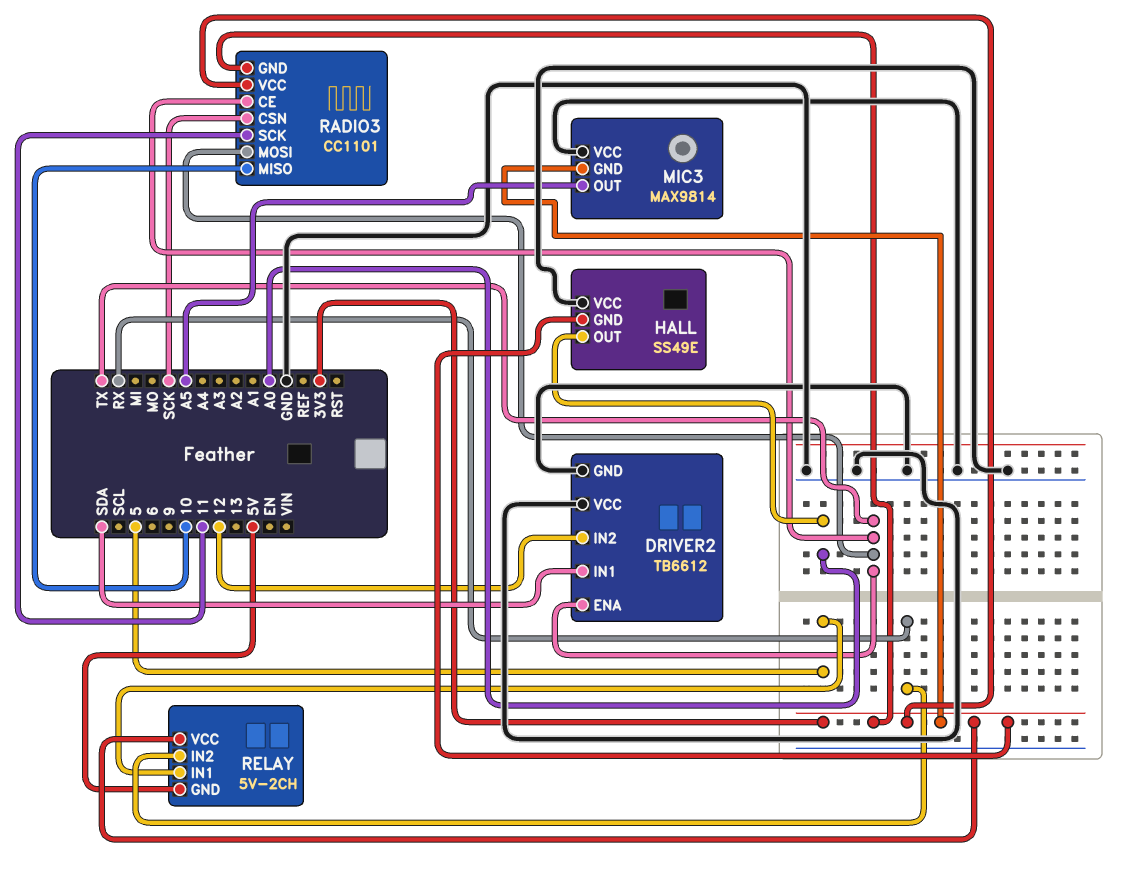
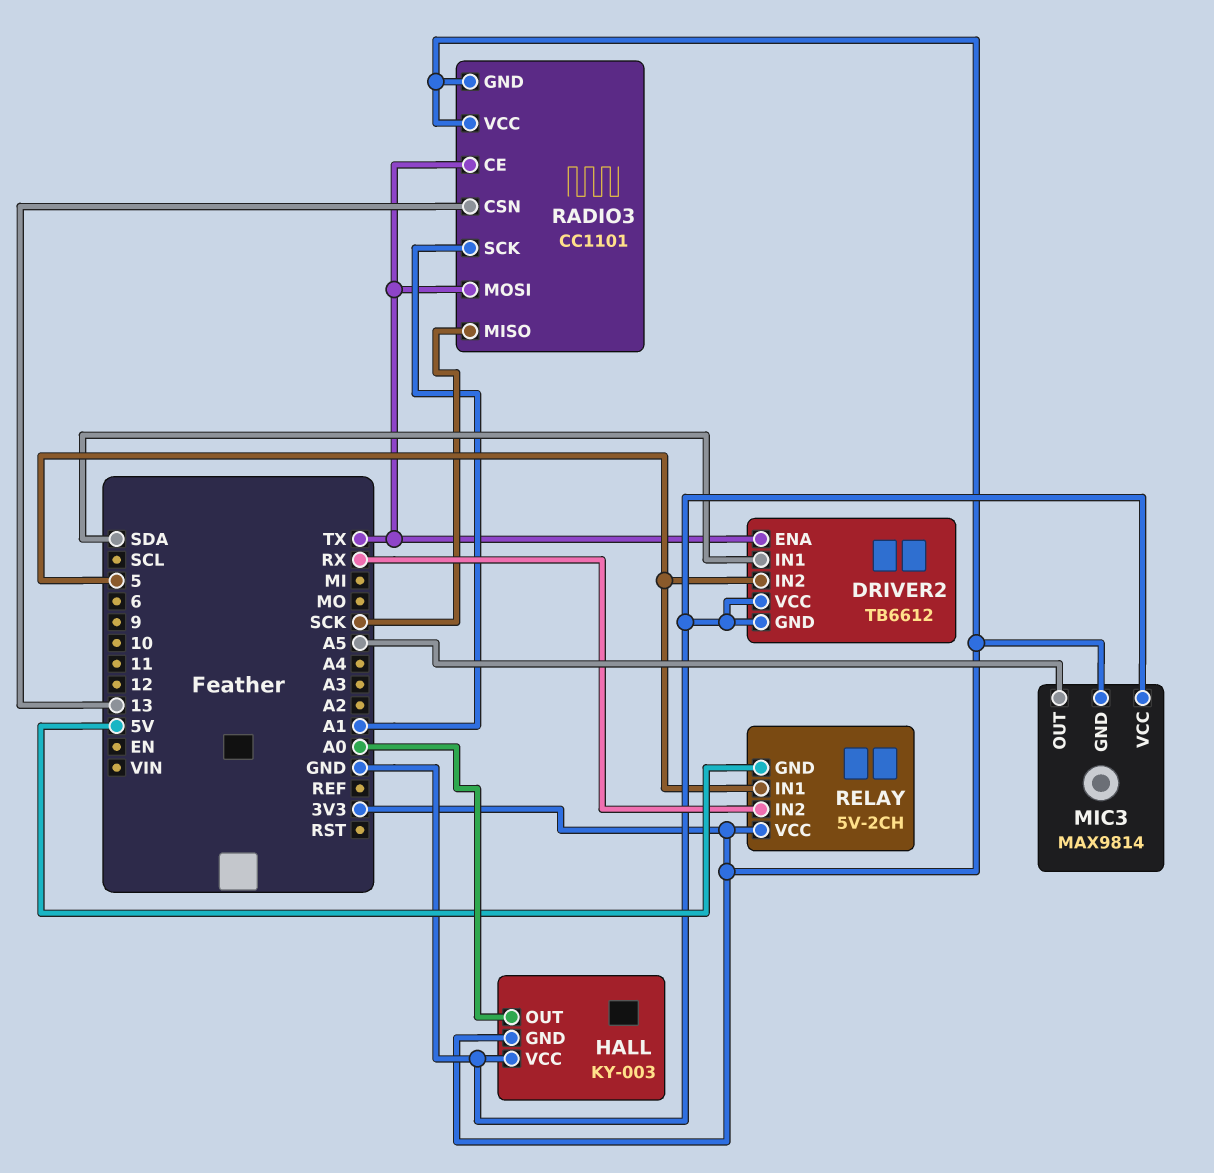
DRIVER2 pin IN2: 12 -> 5
HALL: SS49E -> KY-003
RADIO3 pin CSN: SCK -> 13
RADIO3 pin MISO: 10 -> SCK
RADIO3 pin SCK: 11 -> A1

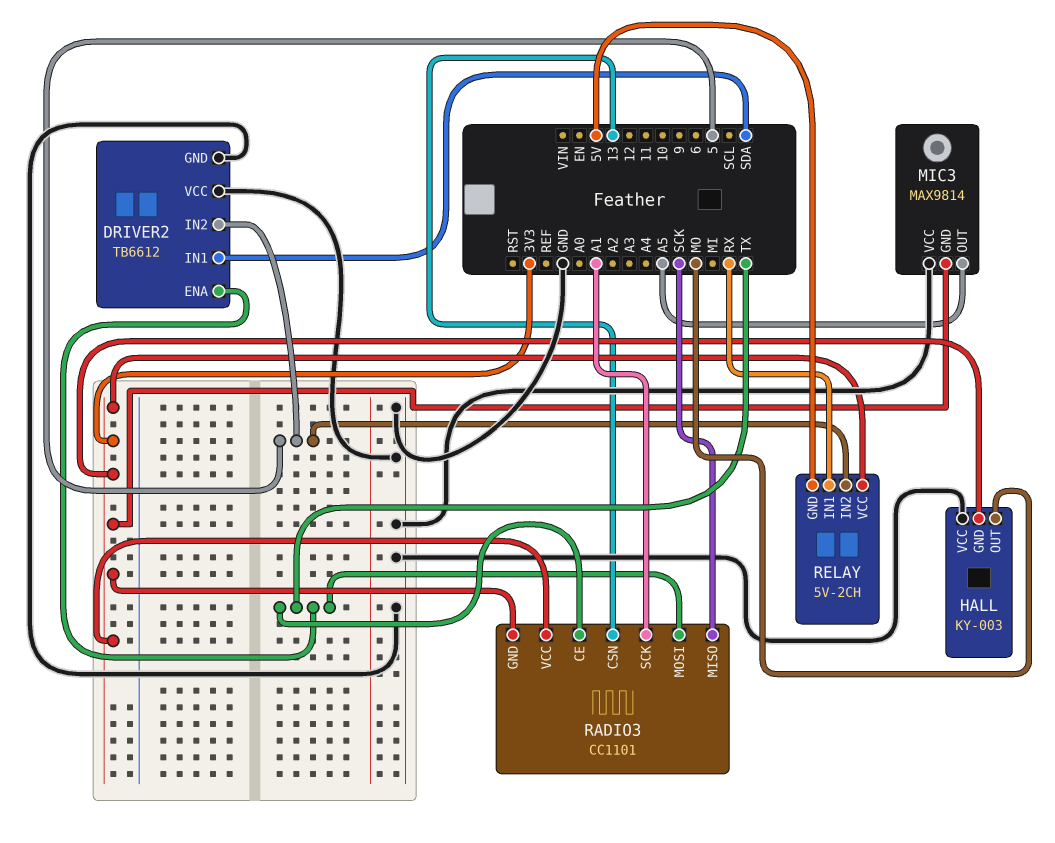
HALL pin OUT: A0 -> MO
RELAY pin IN1: 5 -> RX
RELAY pin IN2: RX -> 5

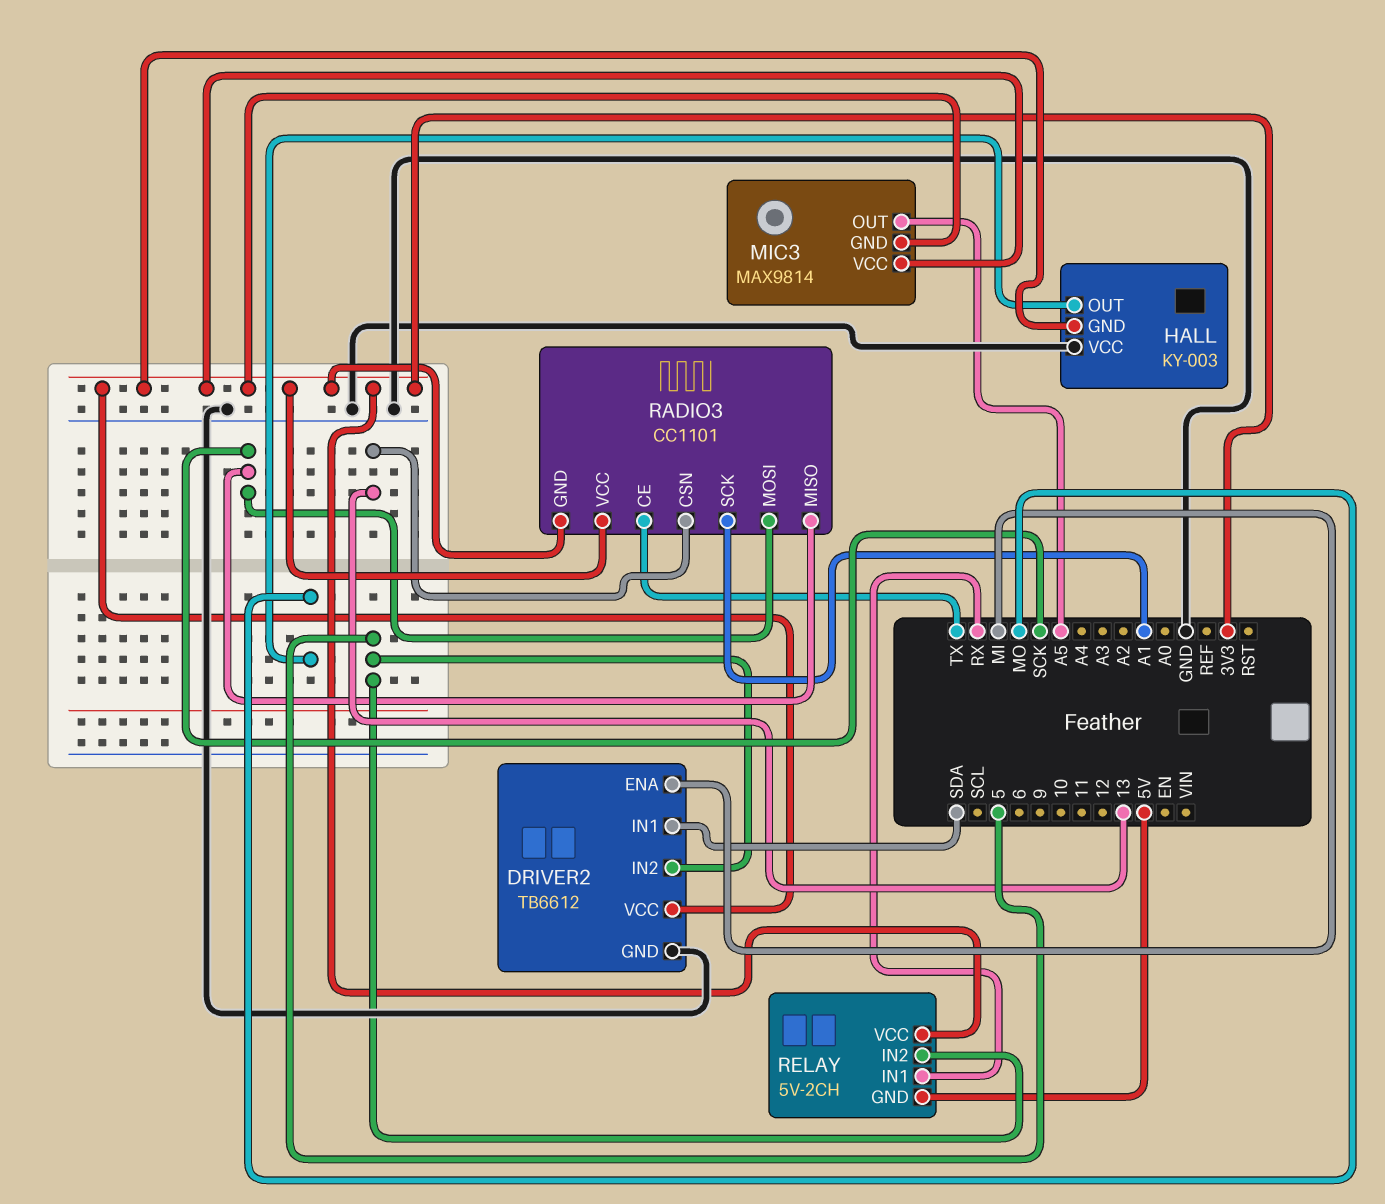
DRIVER2 pin ENA: TX -> MI
DRIVER2 pin VCC: GND -> 3V3
MIC3 pin VCC: GND -> 3V3
RADIO3 pin MOSI: TX -> SCK

